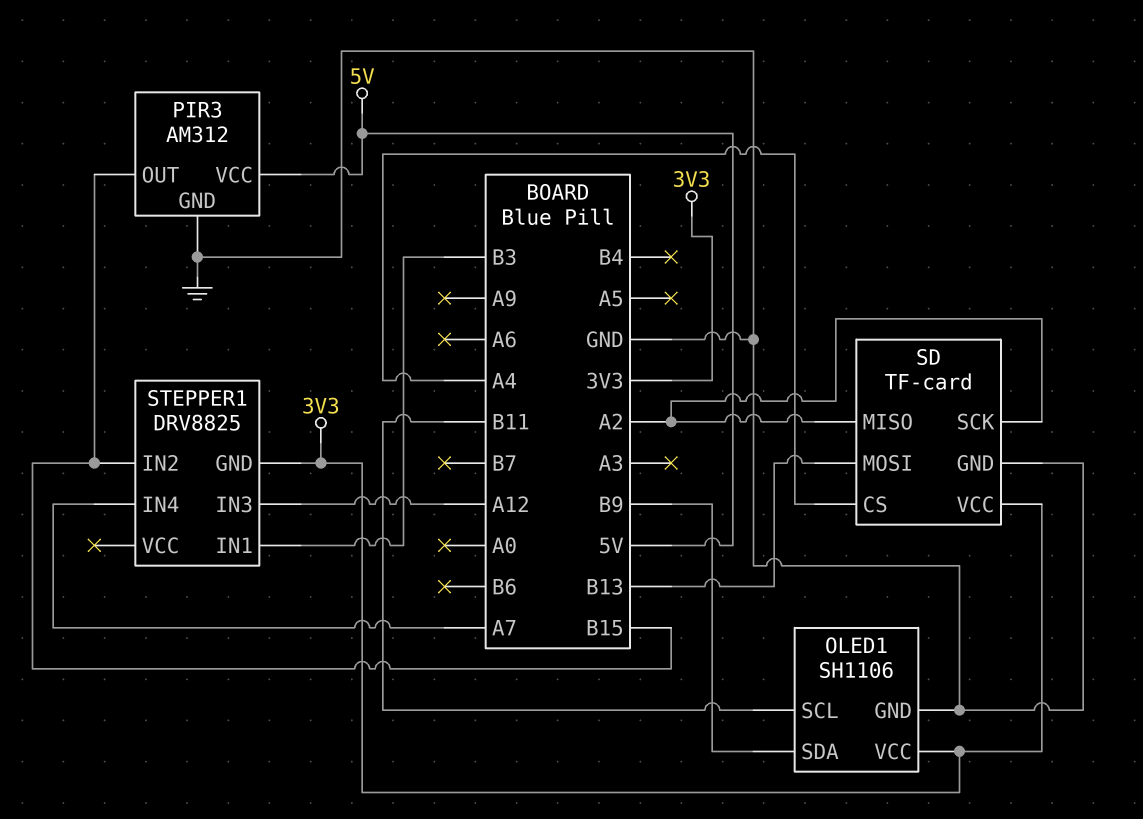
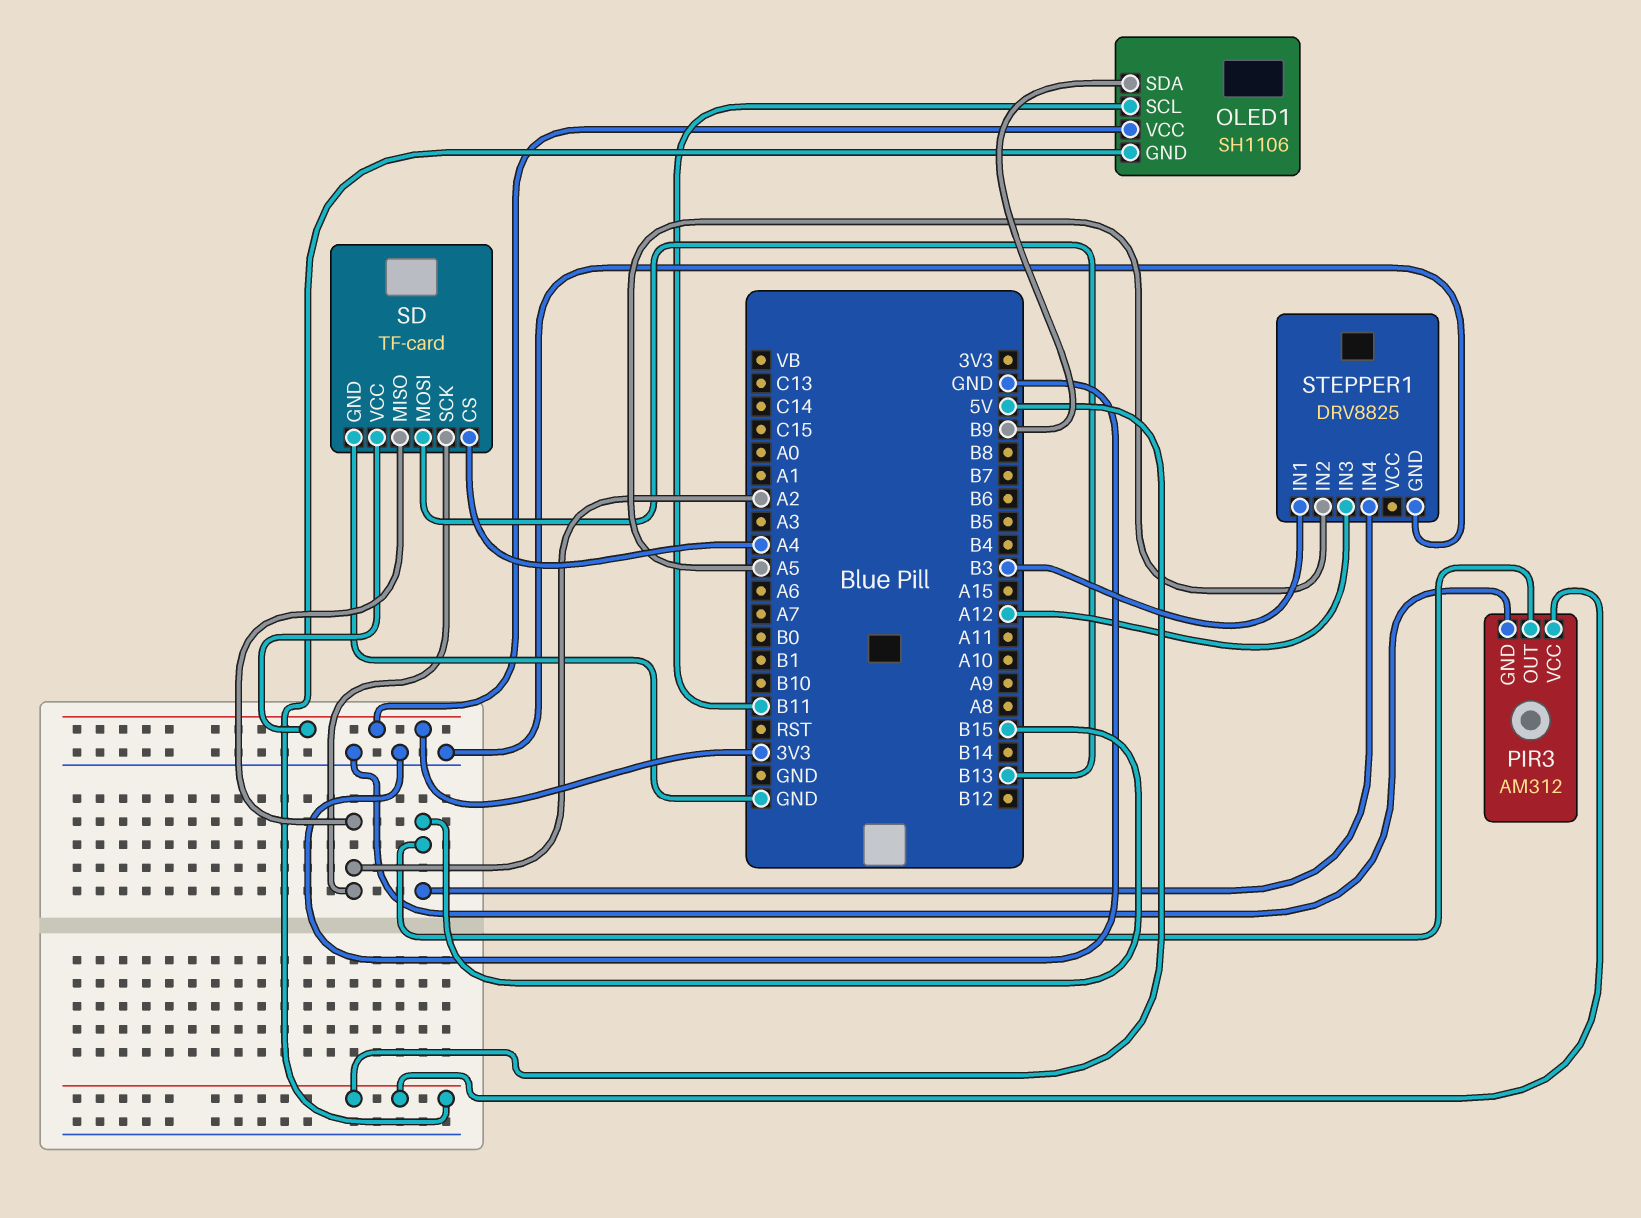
OLED1 pin GND: GND -> 5V
STEPPER1 pin GND: 3V3 -> GND
STEPPER1 pin IN2: B15 -> A5
STEPPER1 pin IN4: A7 -> B15

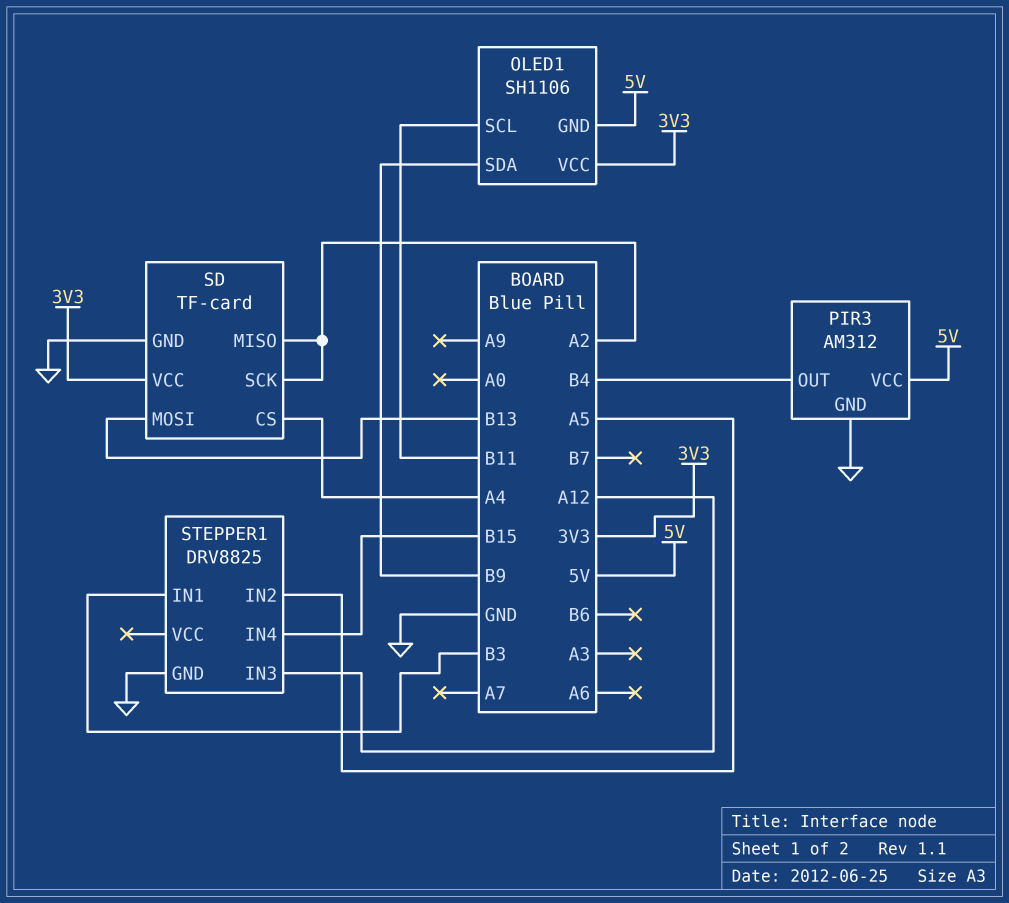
PIR3 pin OUT: B15 -> B4

